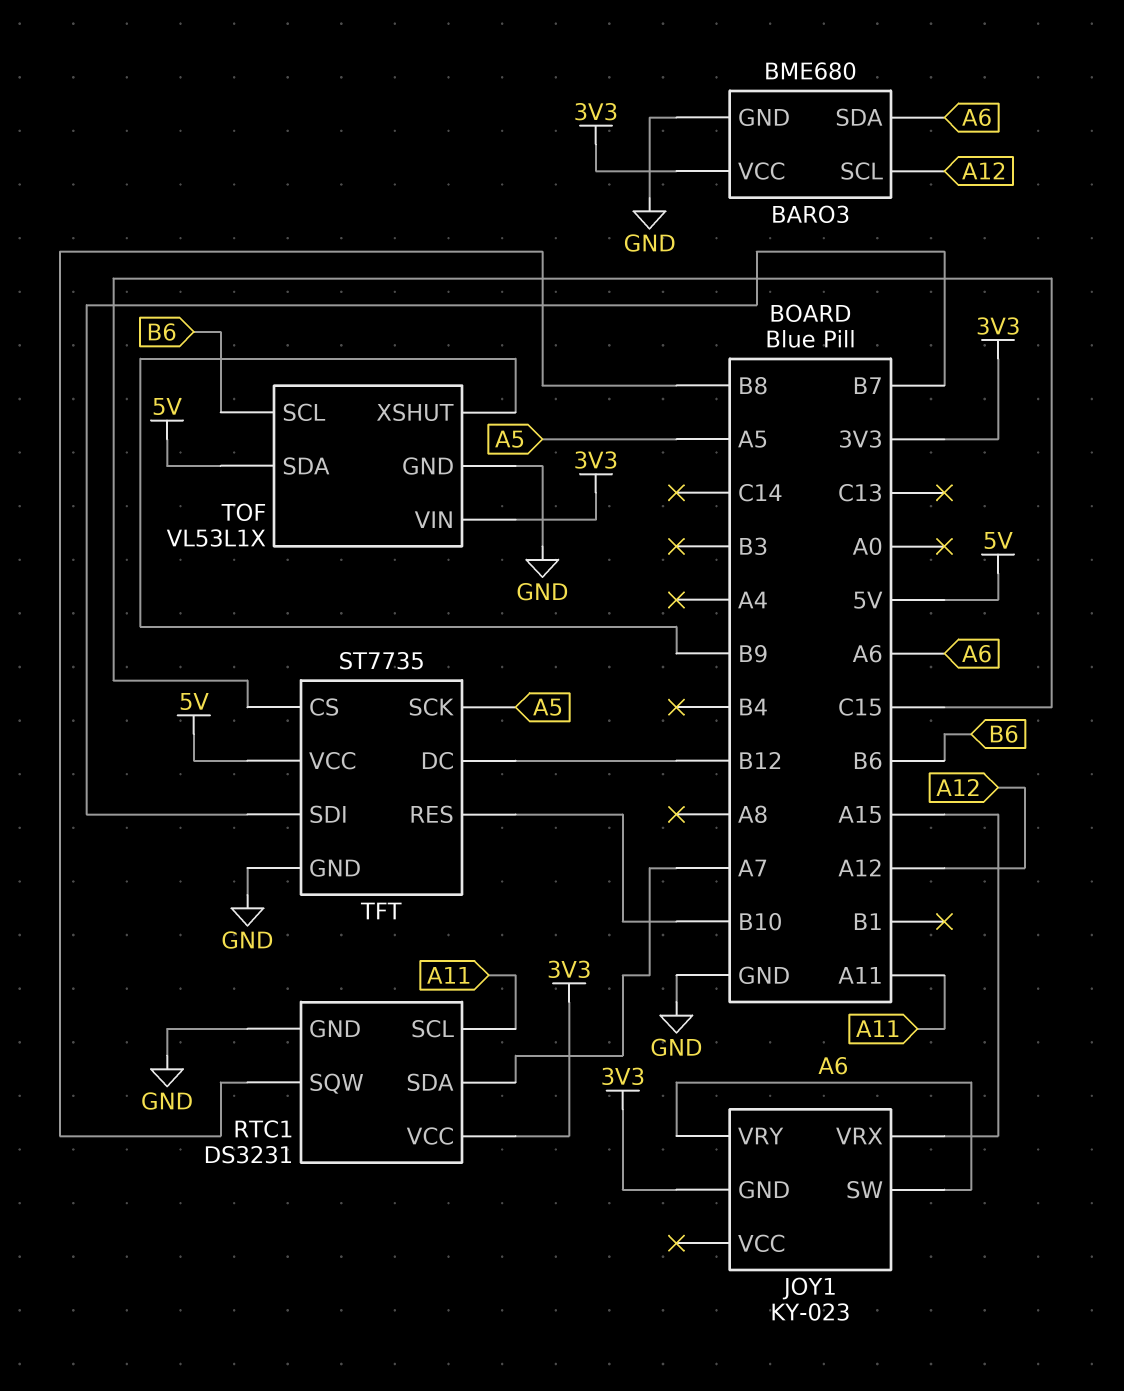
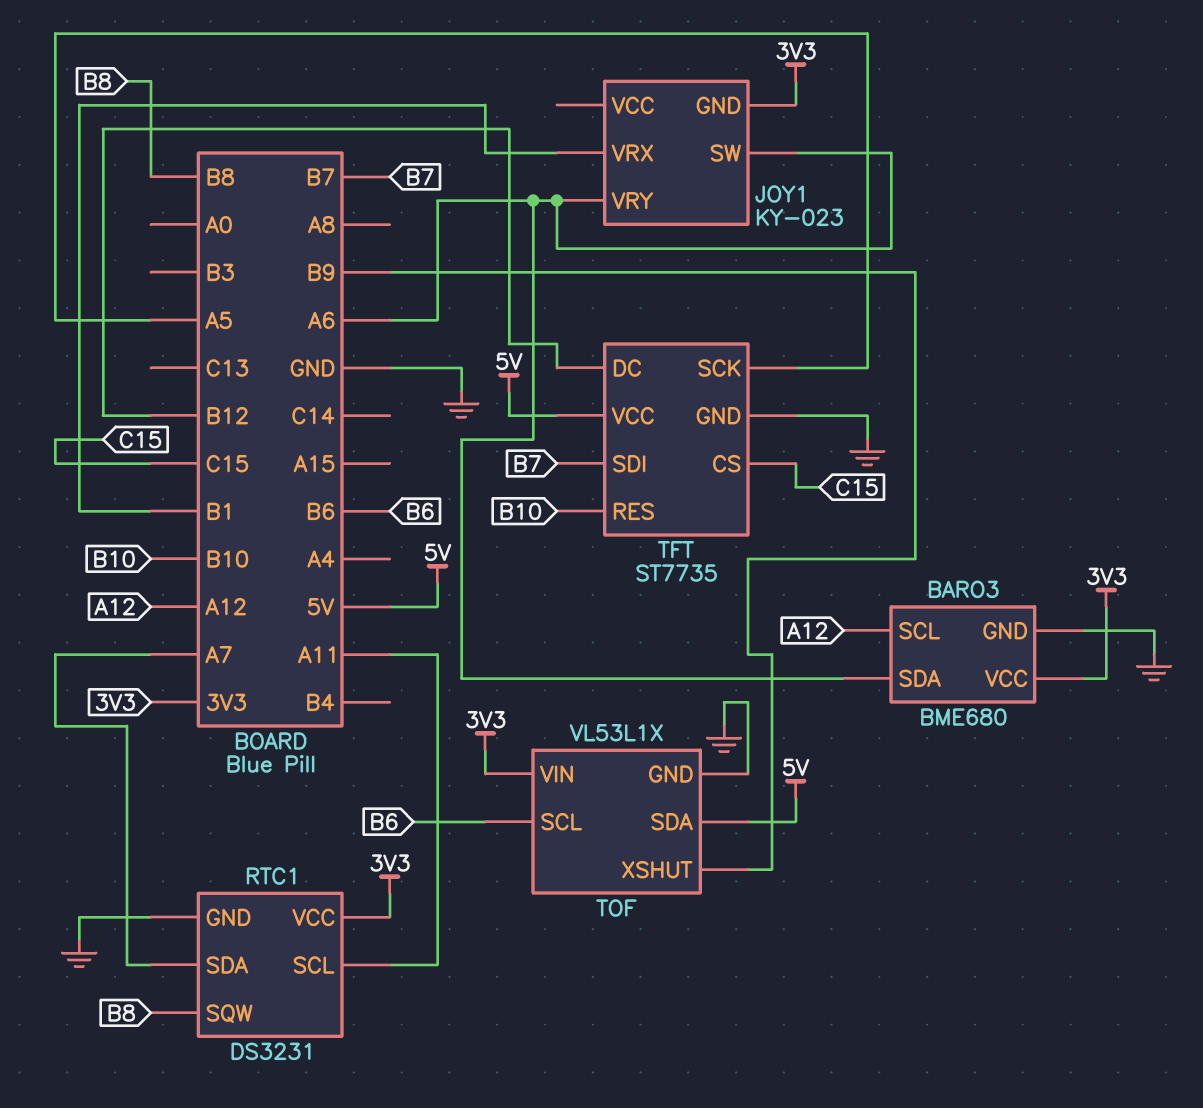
JOY1 pin VRX: A15 -> B1

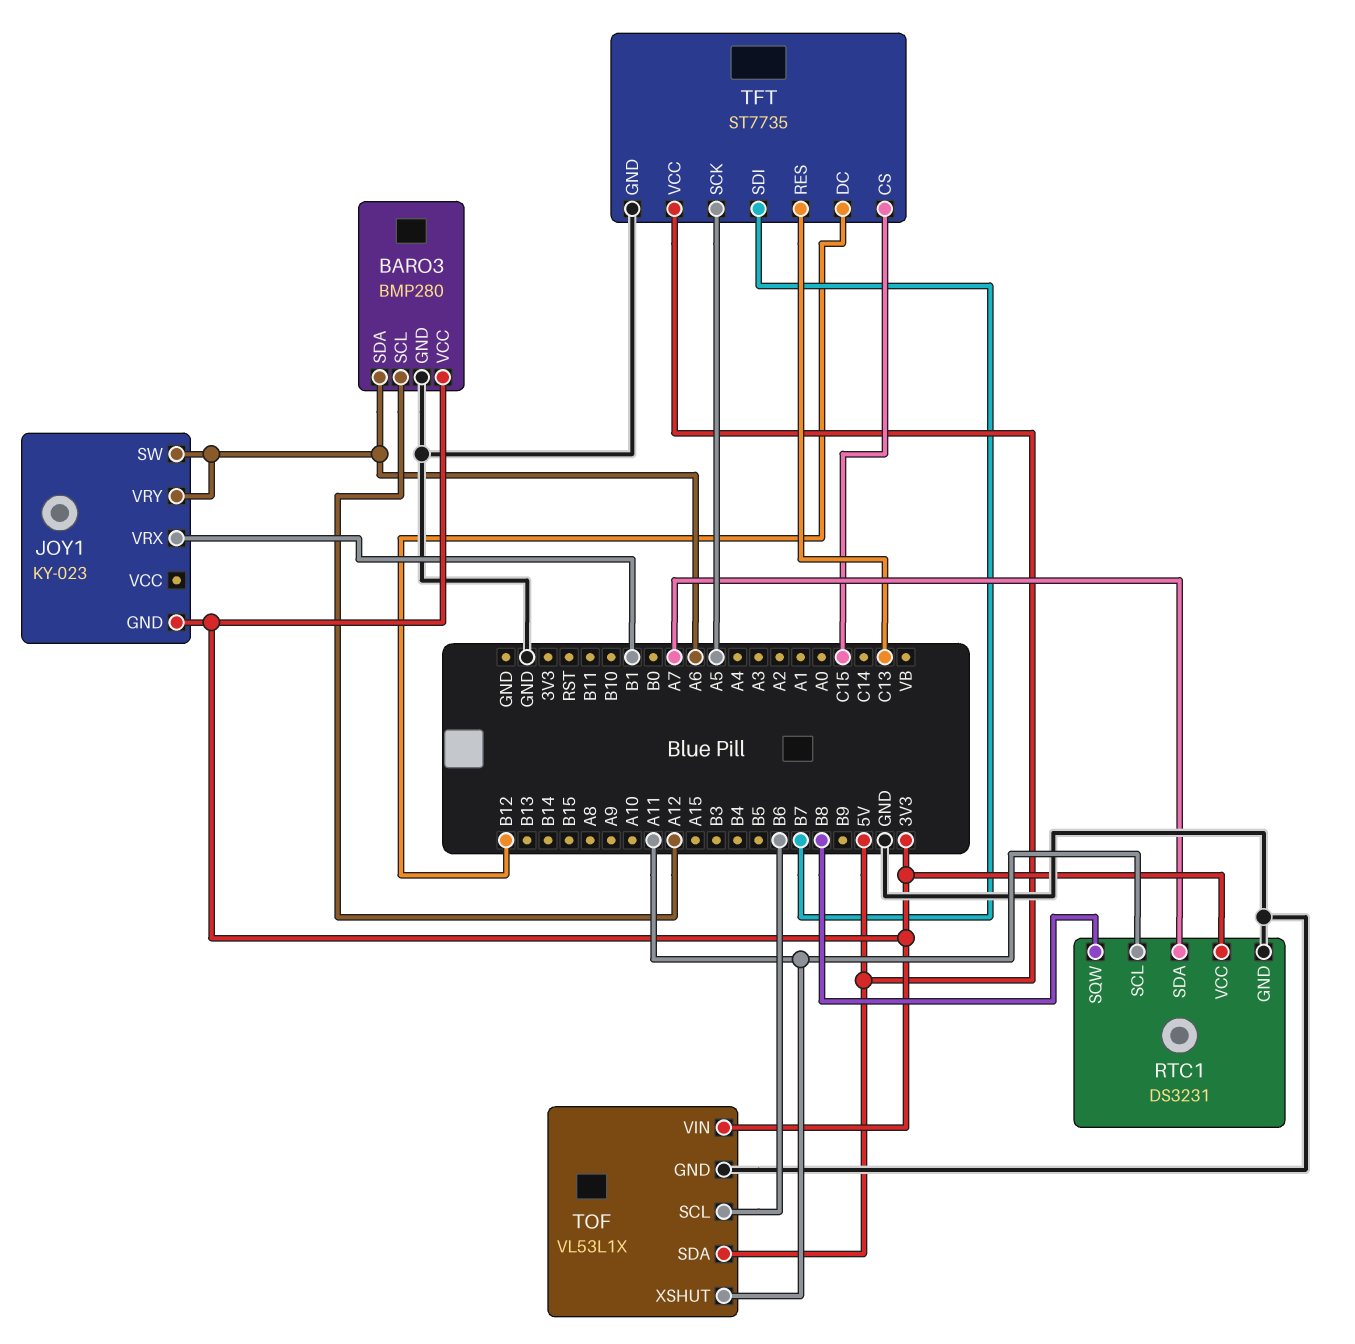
BARO3: BME680 -> BMP280
TFT pin RES: B10 -> C13
TOF pin XSHUT: B9 -> A11

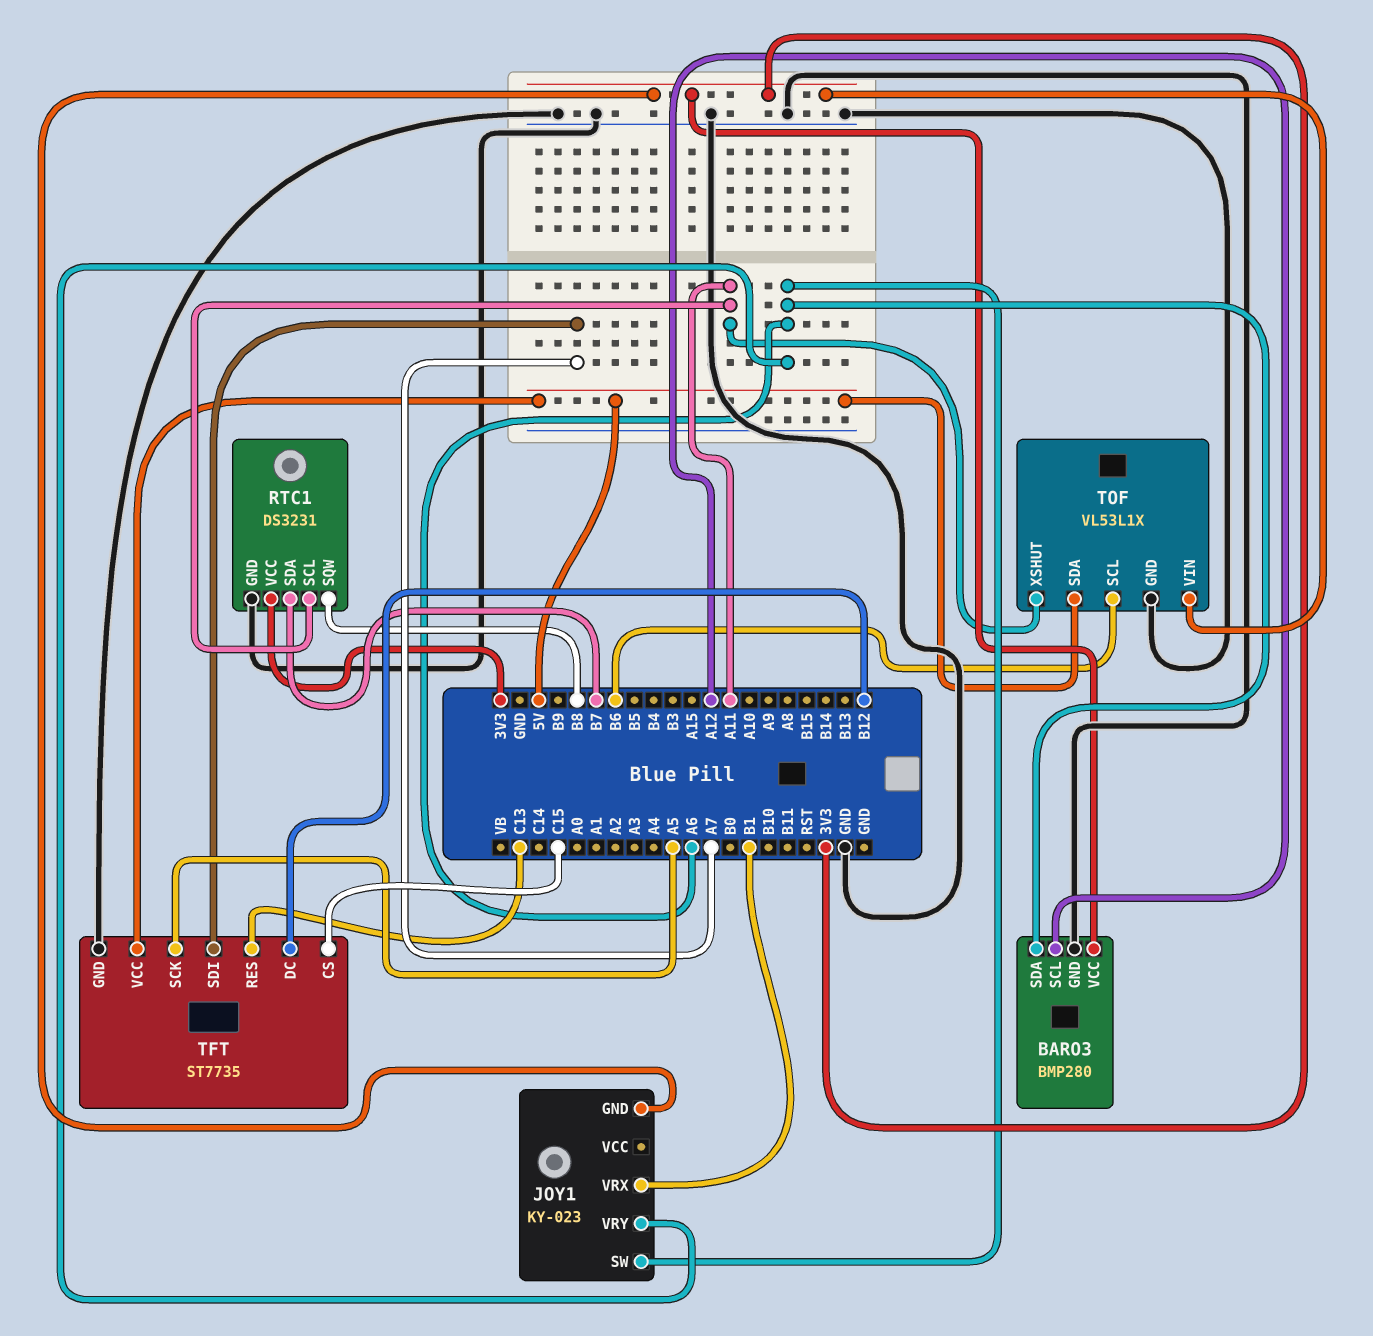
RTC1 pin SDA: A7 -> B7
TFT pin SDI: B7 -> A7

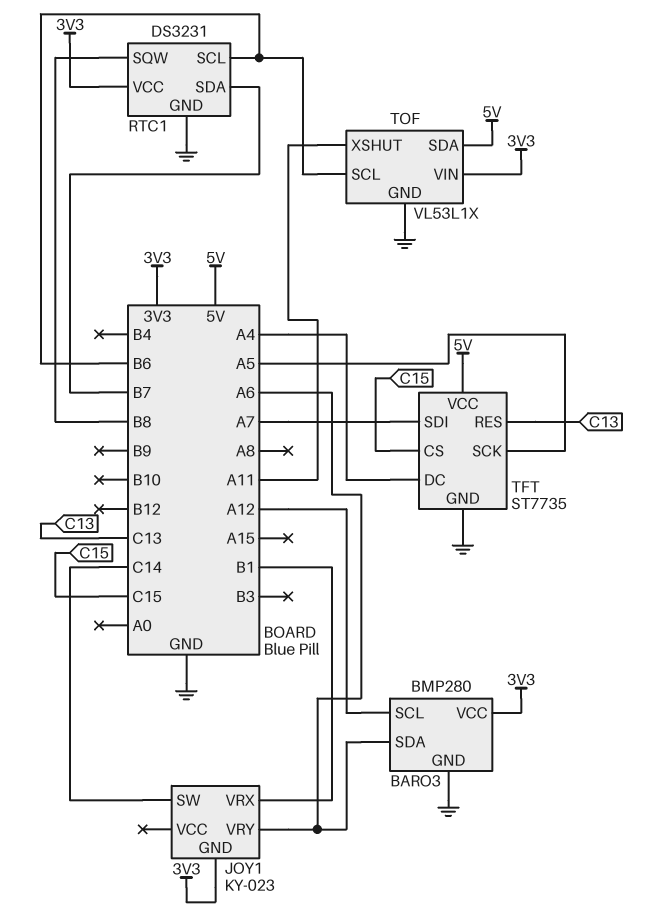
JOY1 pin SW: A6 -> C14
RTC1 pin SCL: A11 -> B6
TFT pin DC: B12 -> A4

